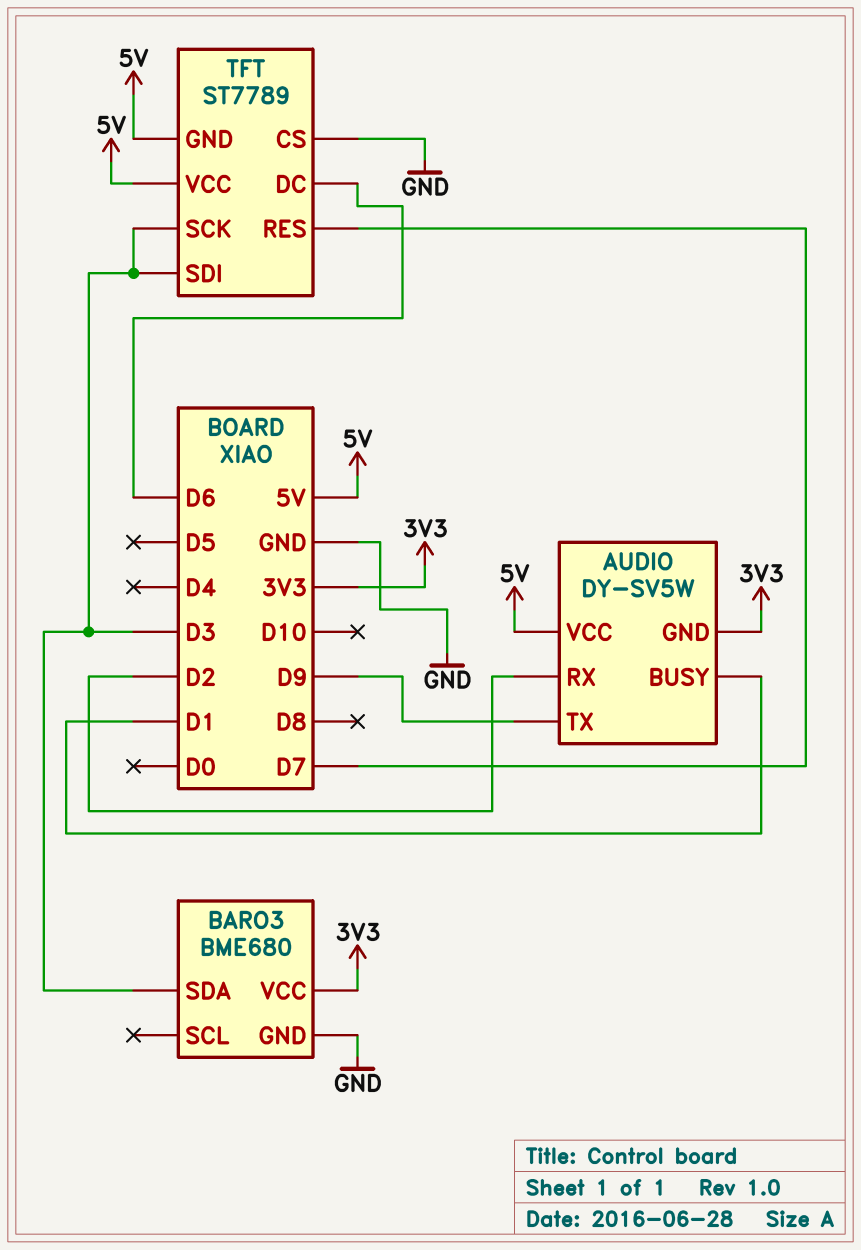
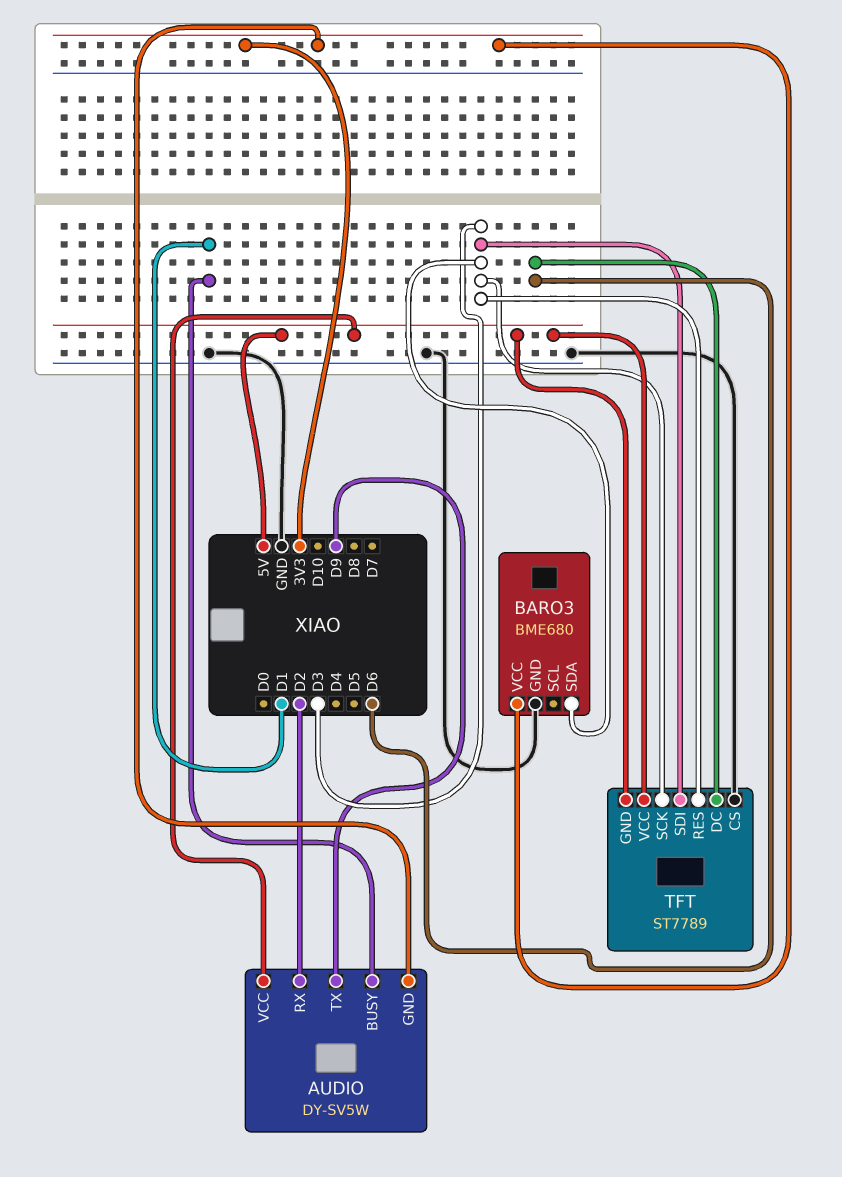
TFT pin RES: D7 -> D3

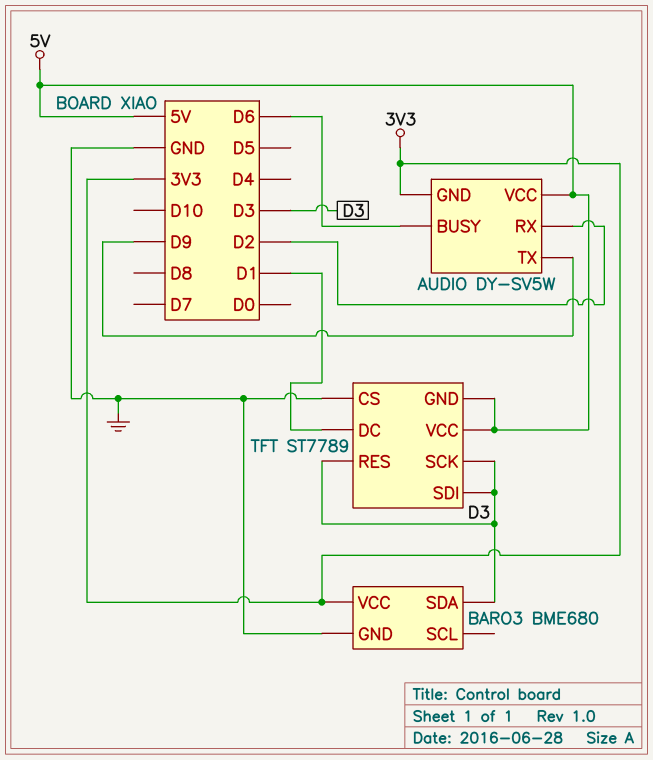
AUDIO pin BUSY: D1 -> D6
TFT pin DC: D6 -> D1

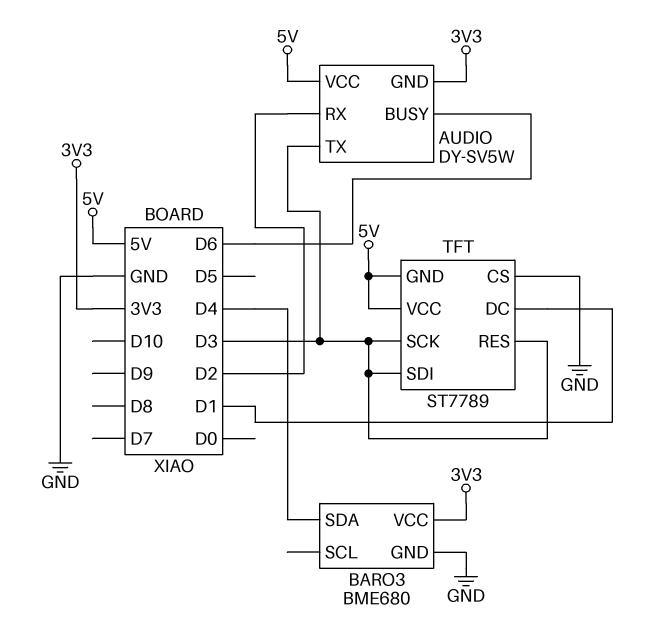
AUDIO pin TX: D9 -> D3
BARO3 pin SDA: D3 -> D4

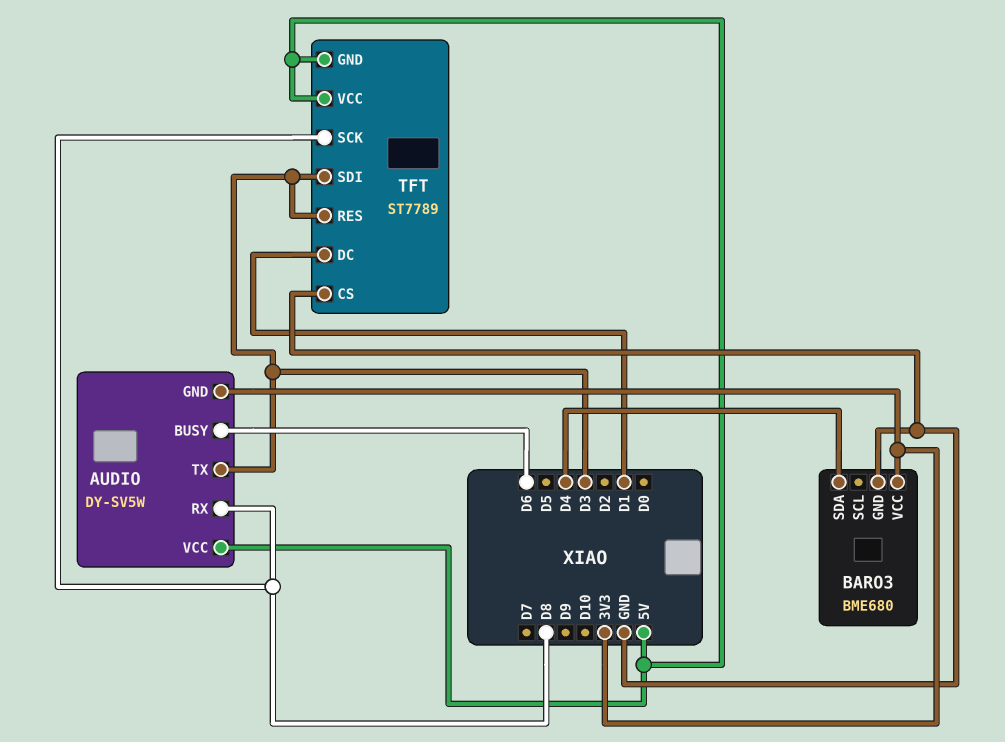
AUDIO pin RX: D2 -> D8
TFT pin SCK: D3 -> D8

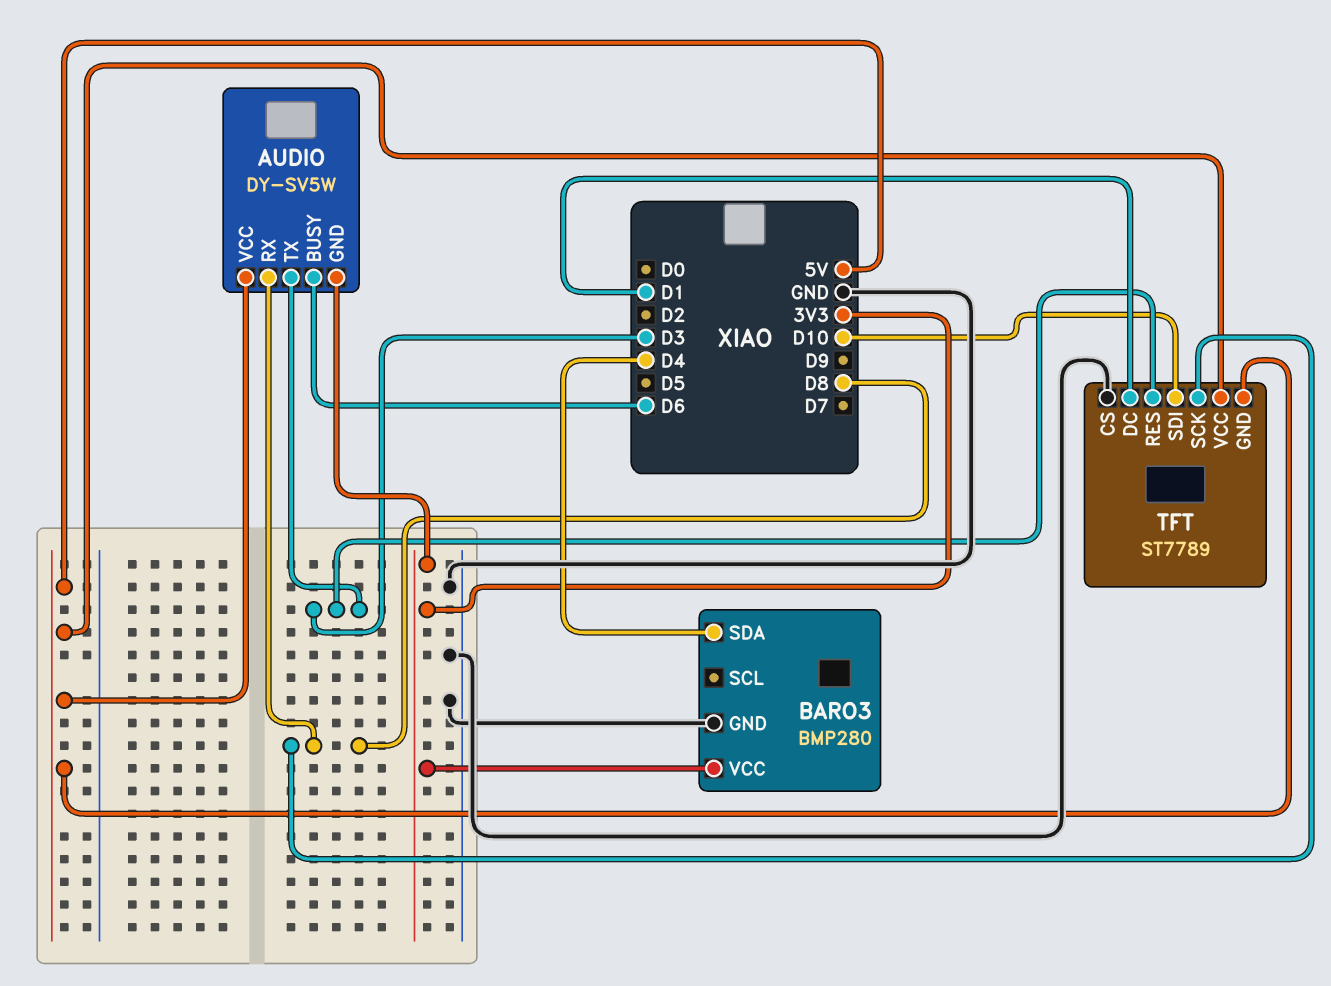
BARO3: BME680 -> BMP280
TFT pin SDI: D3 -> D10

